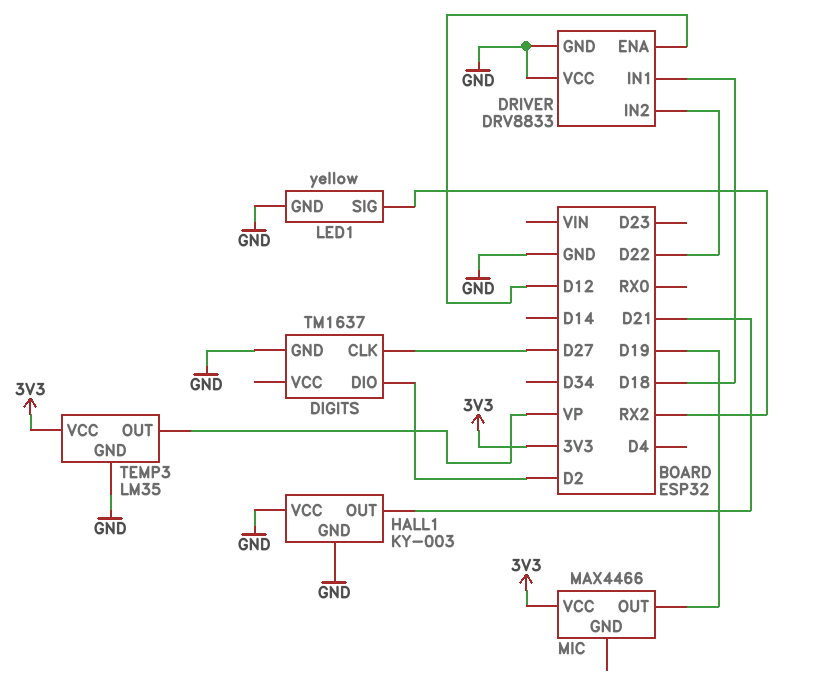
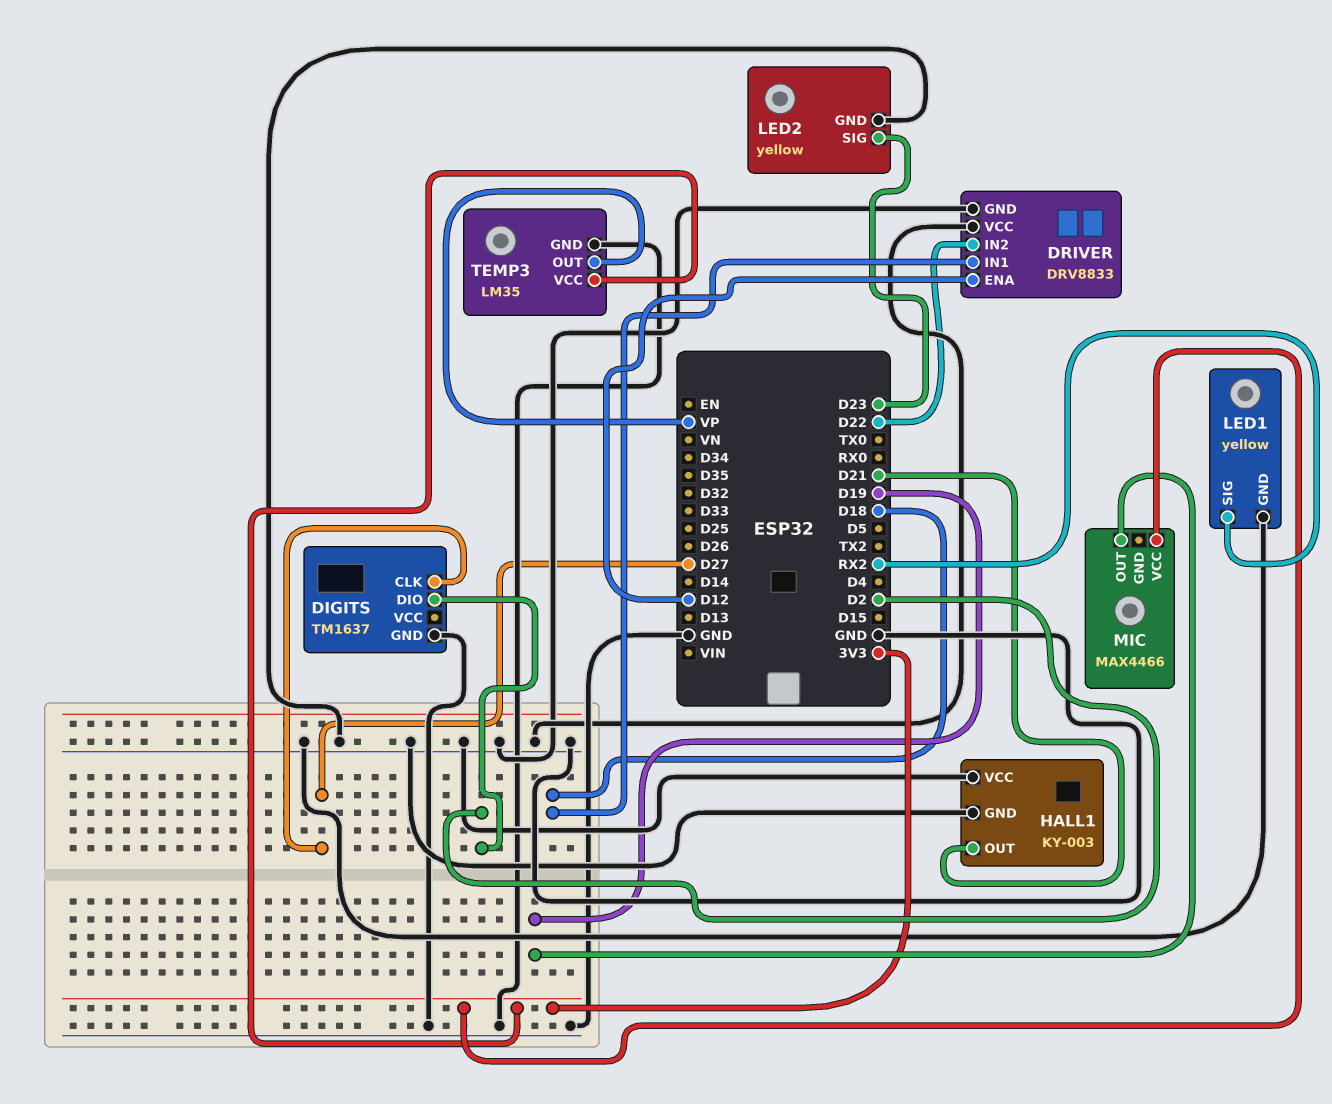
LED2: none -> yellow
LED2 pin GND: none -> GND
LED2 pin SIG: none -> D23

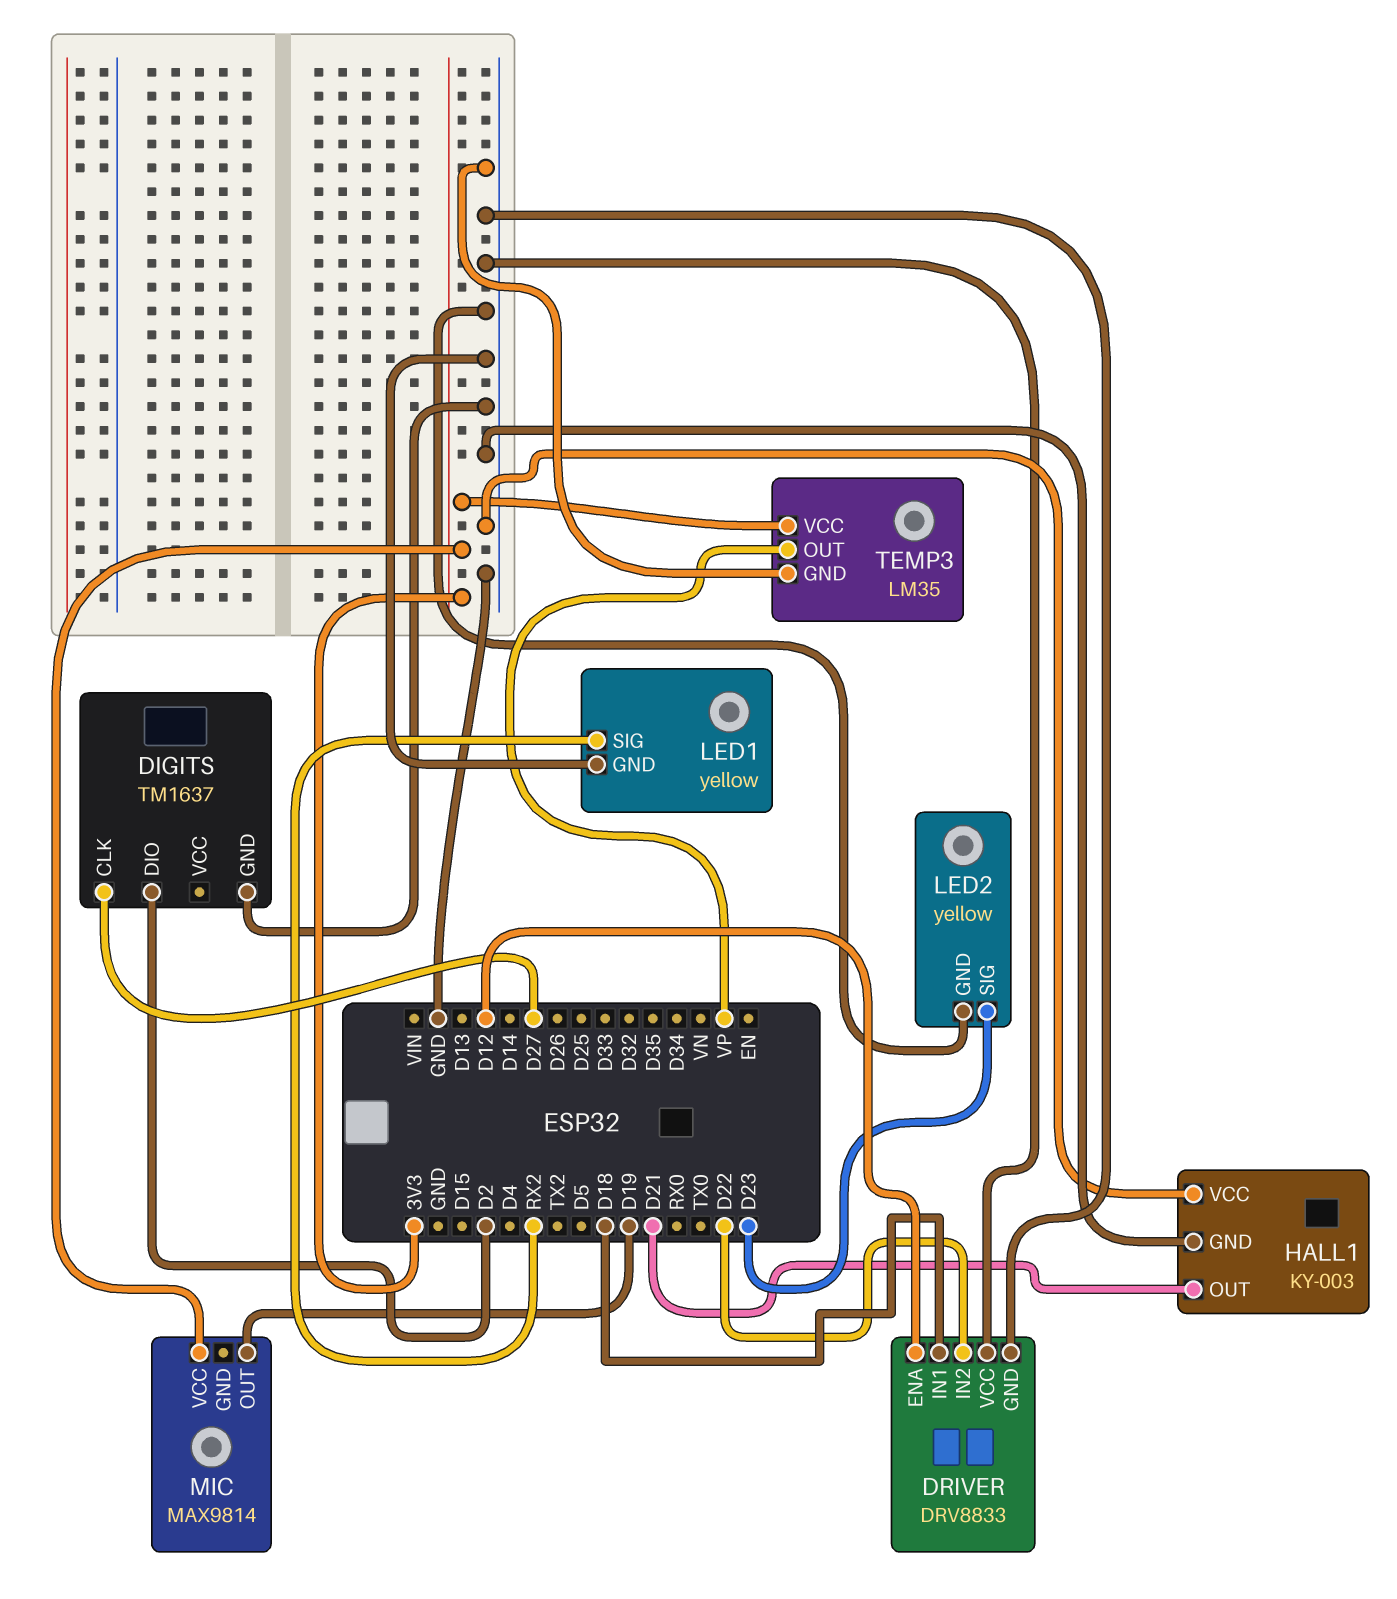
MIC: MAX4466 -> MAX9814

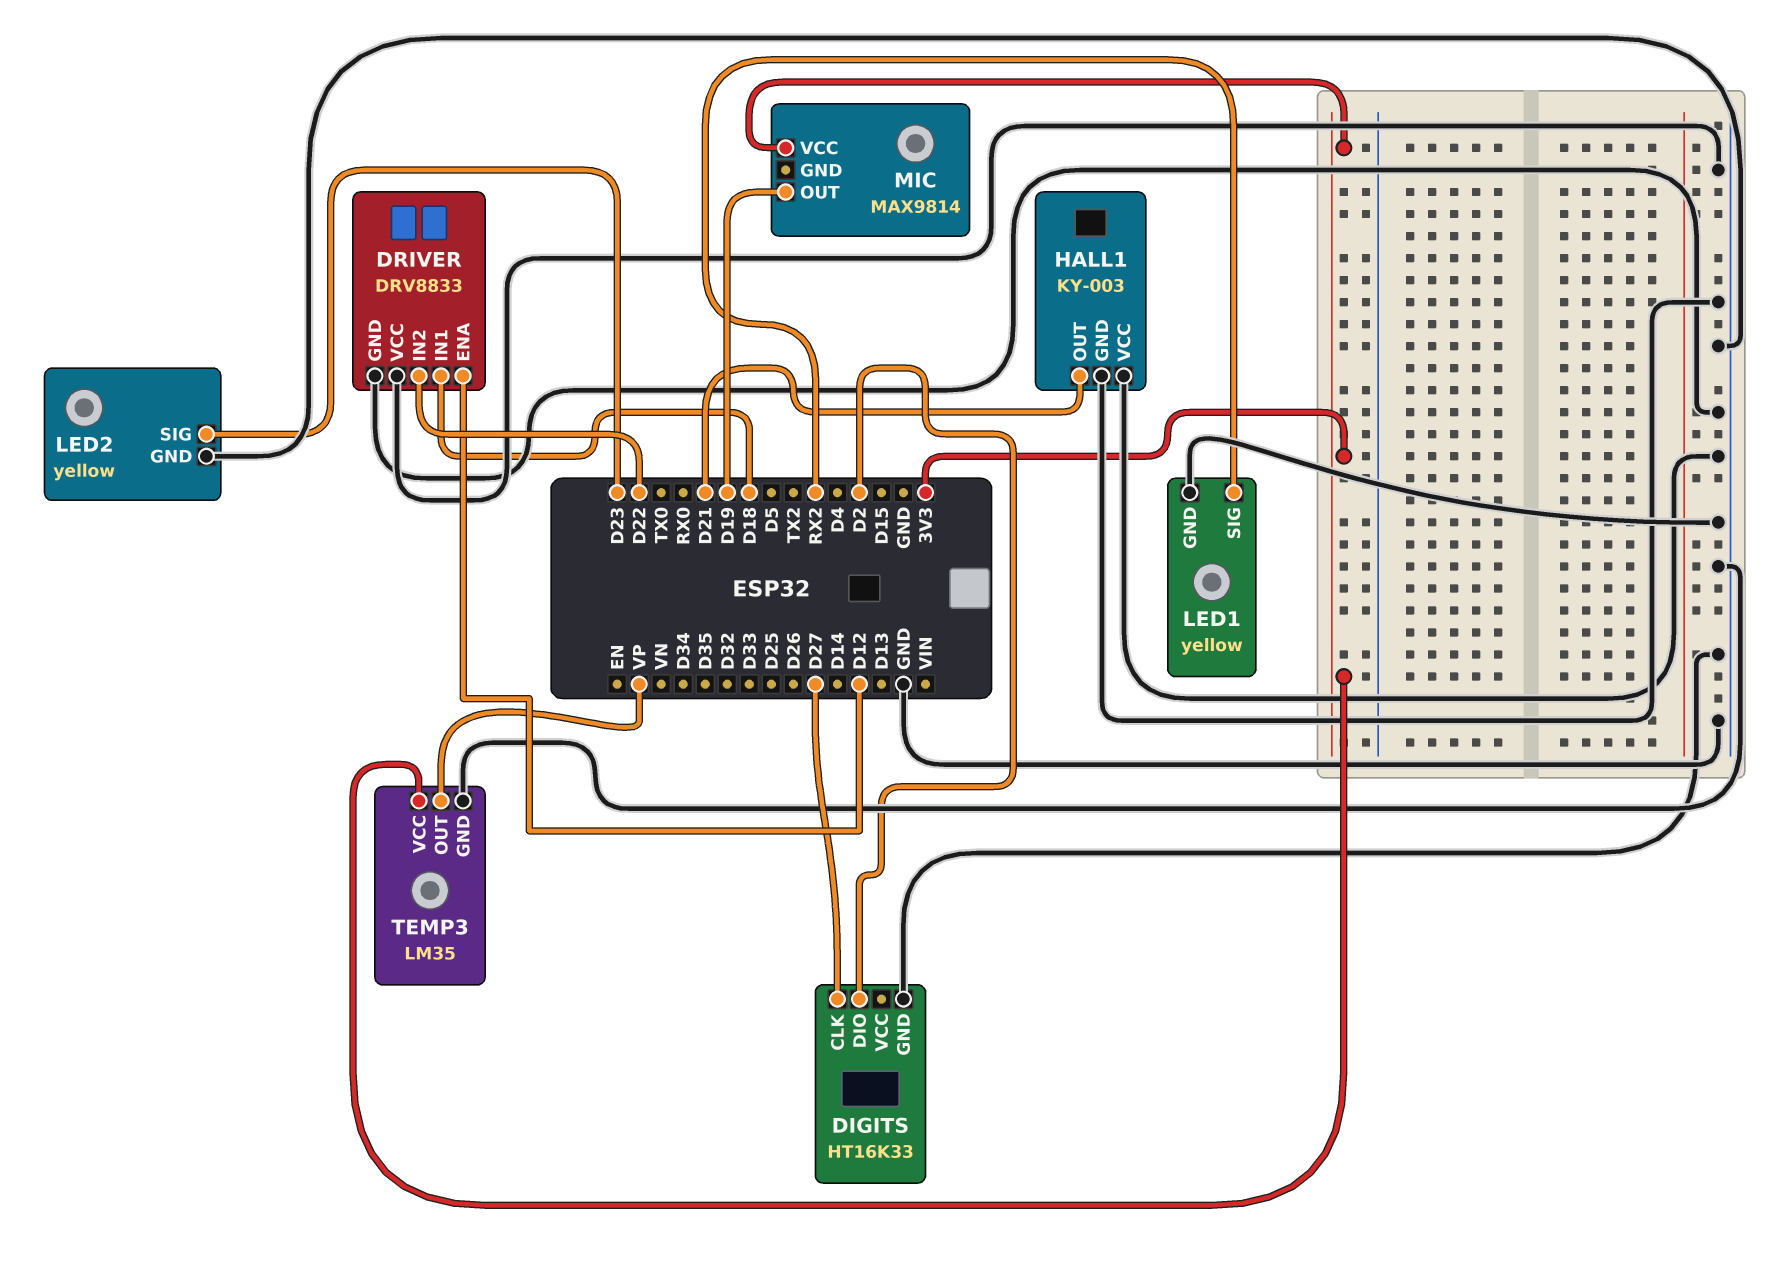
DIGITS: TM1637 -> HT16K33

